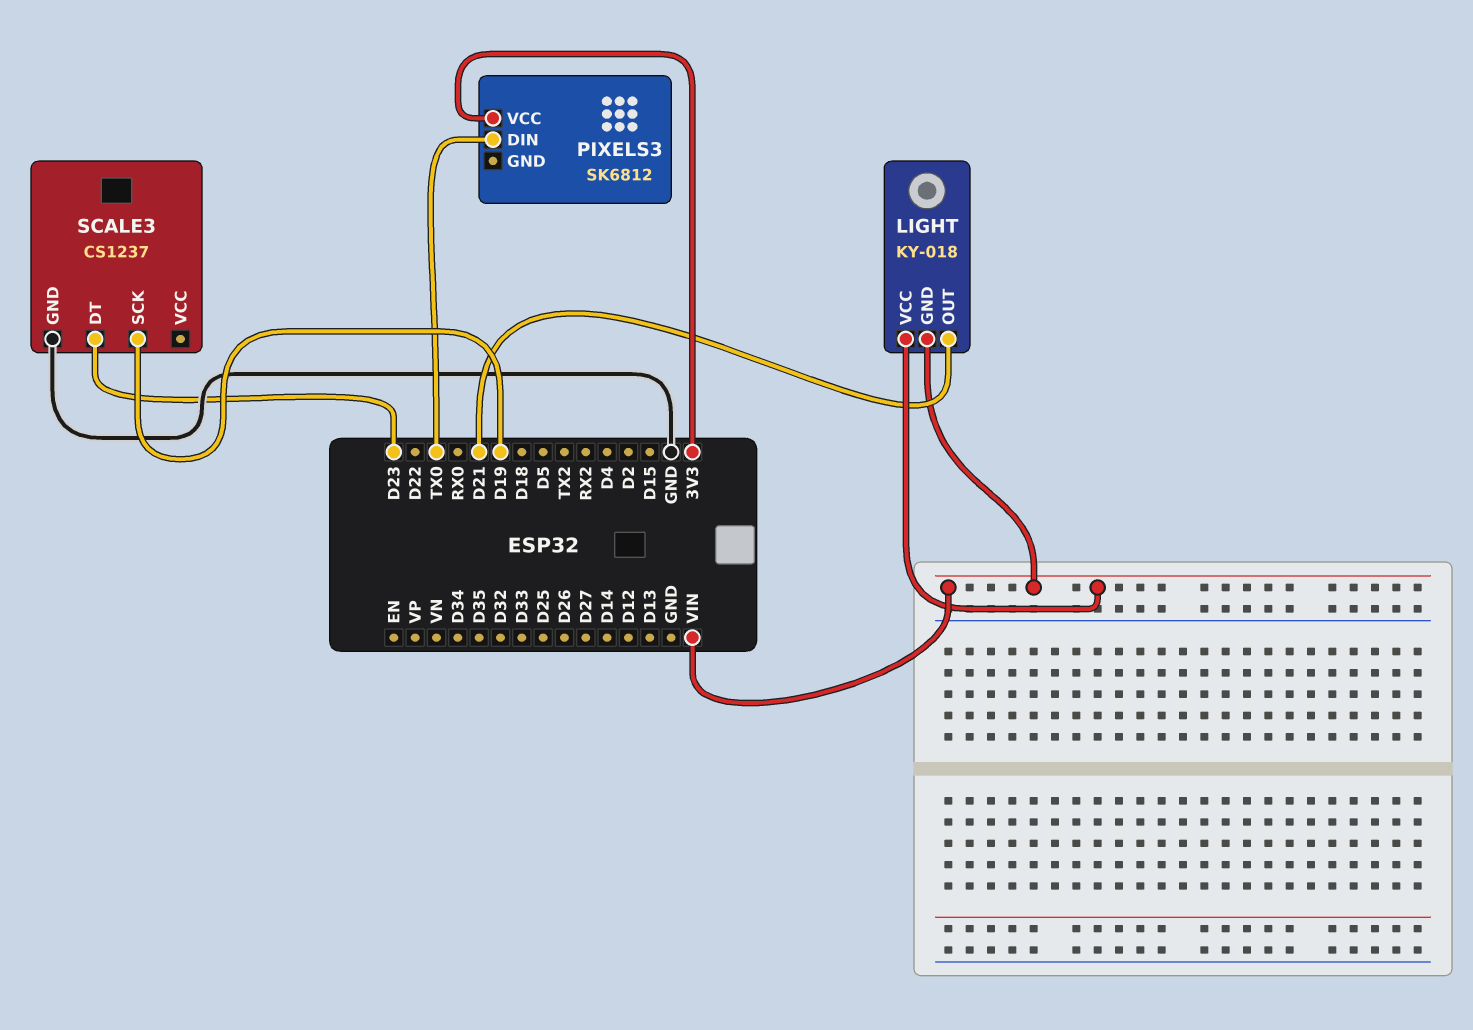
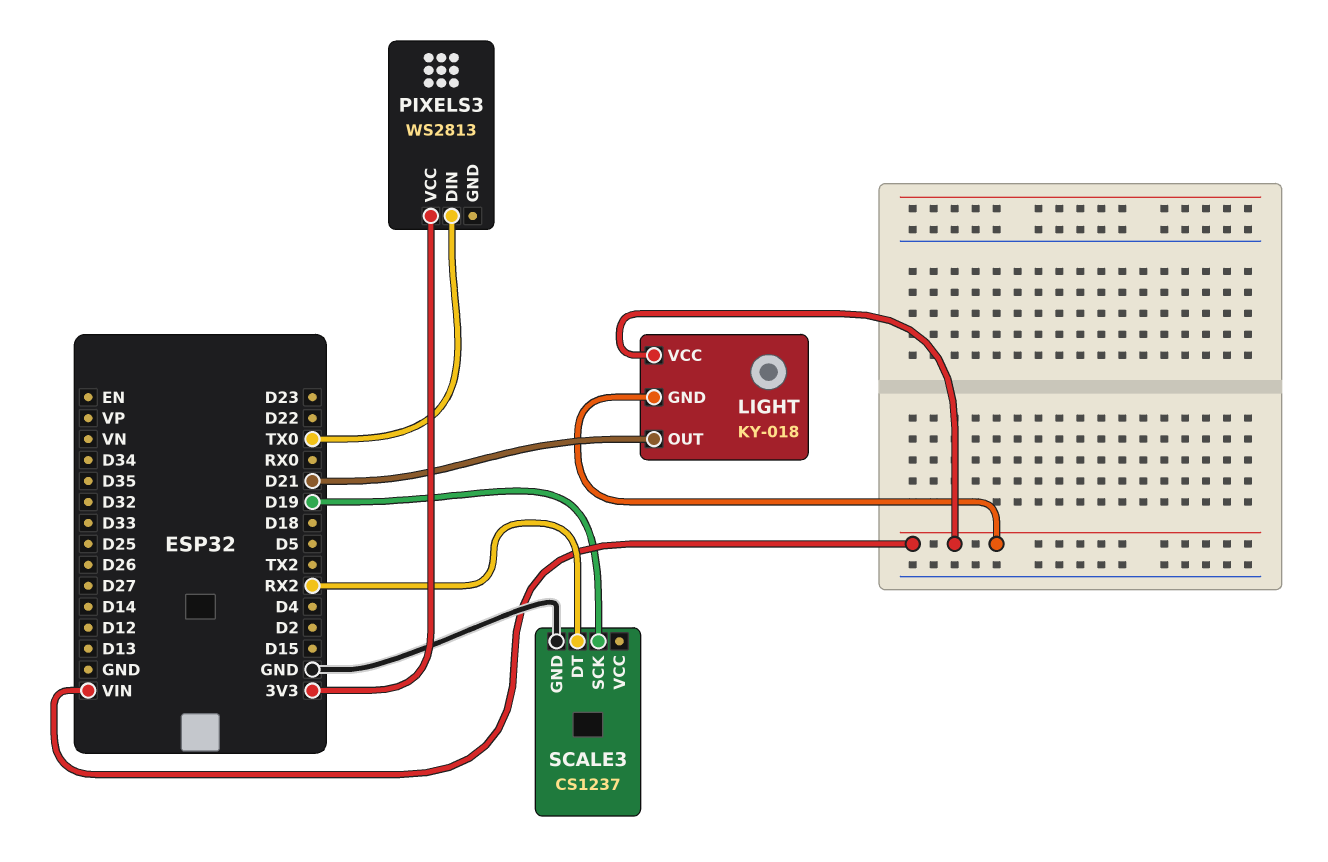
PIXELS3: SK6812 -> WS2813
SCALE3 pin DT: D23 -> RX2

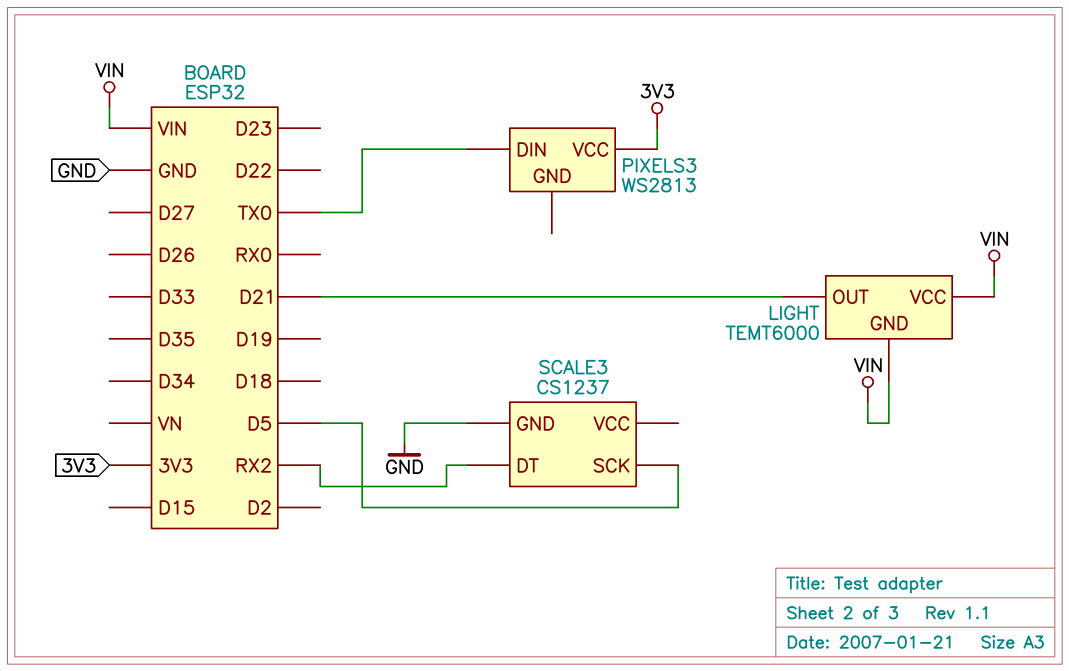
LIGHT: KY-018 -> TEMT6000
SCALE3 pin SCK: D19 -> D5

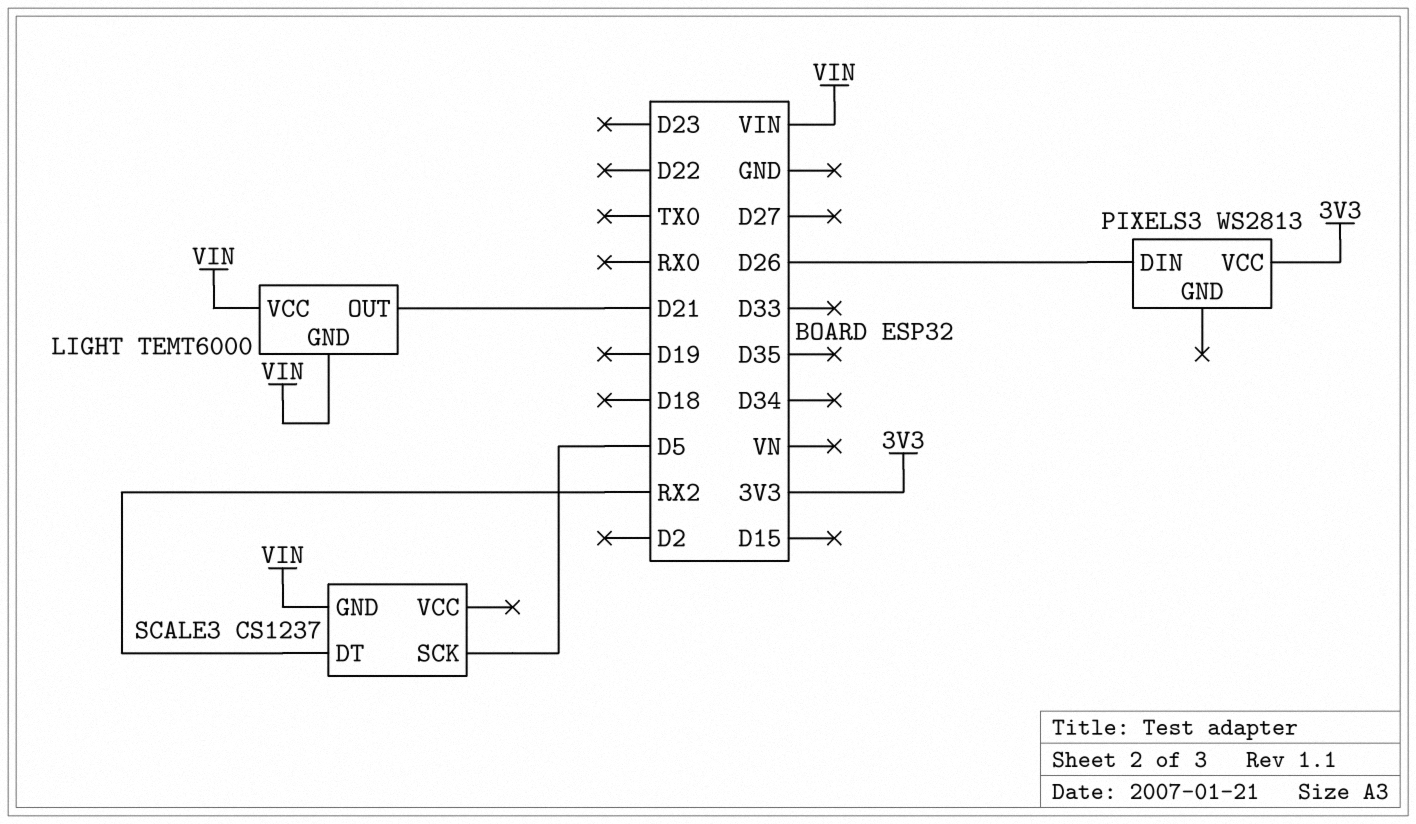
PIXELS3 pin DIN: TX0 -> D26
SCALE3 pin GND: GND -> VIN

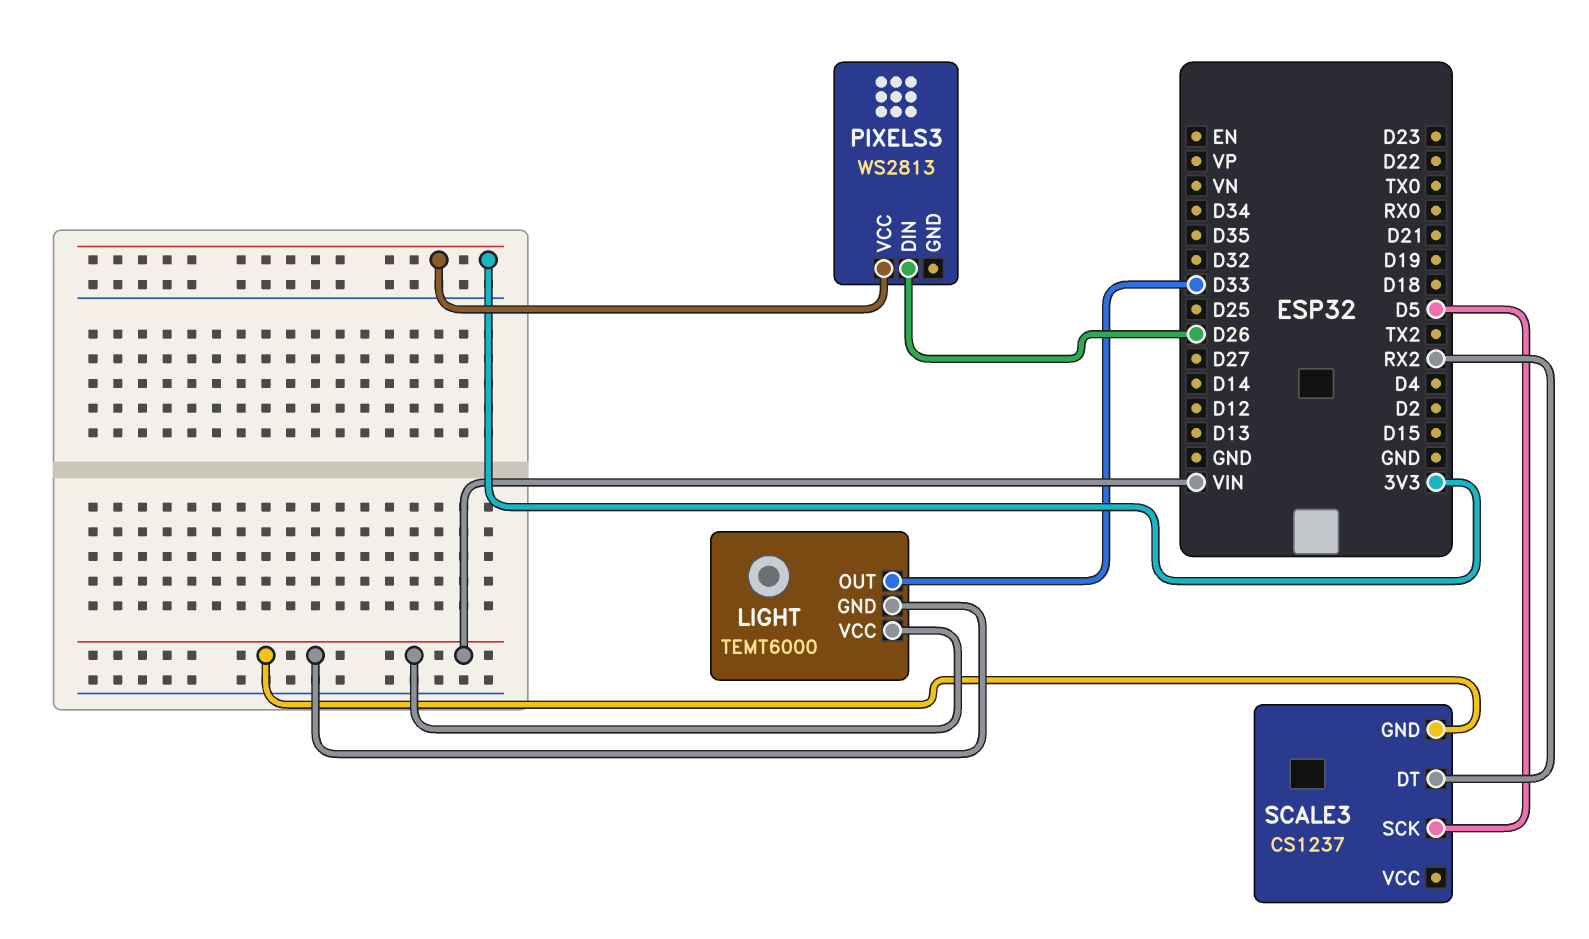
LIGHT pin OUT: D21 -> D33

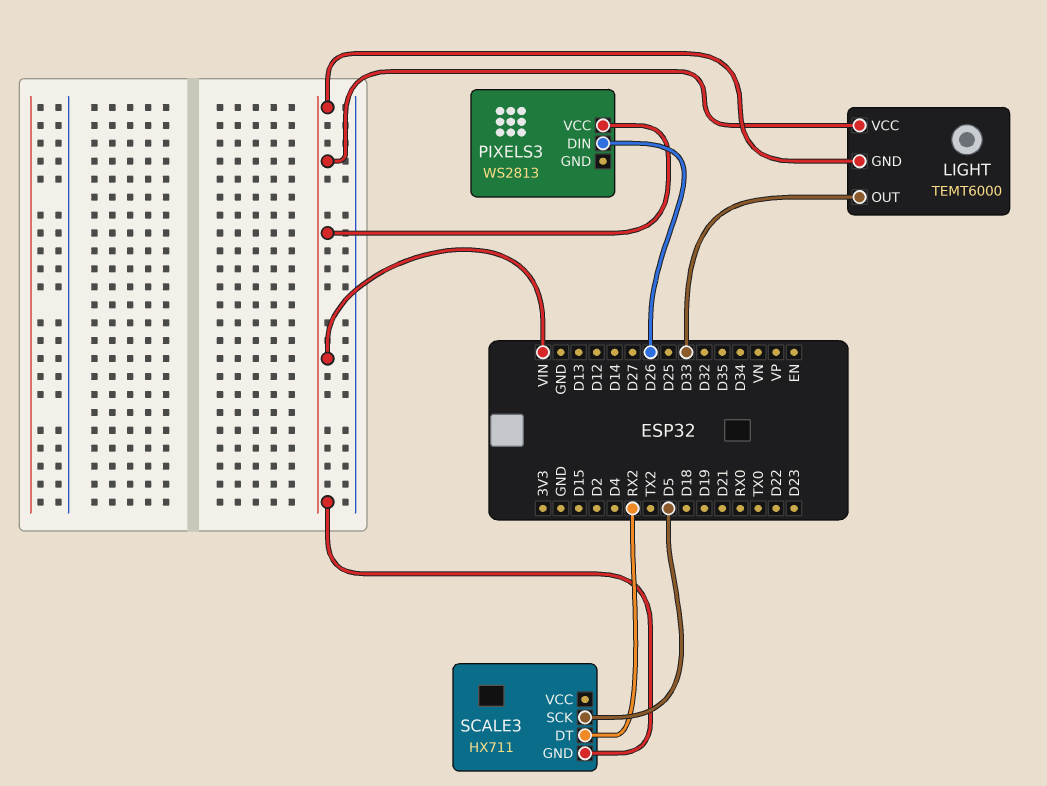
PIXELS3 pin VCC: 3V3 -> VIN
SCALE3: CS1237 -> HX711

